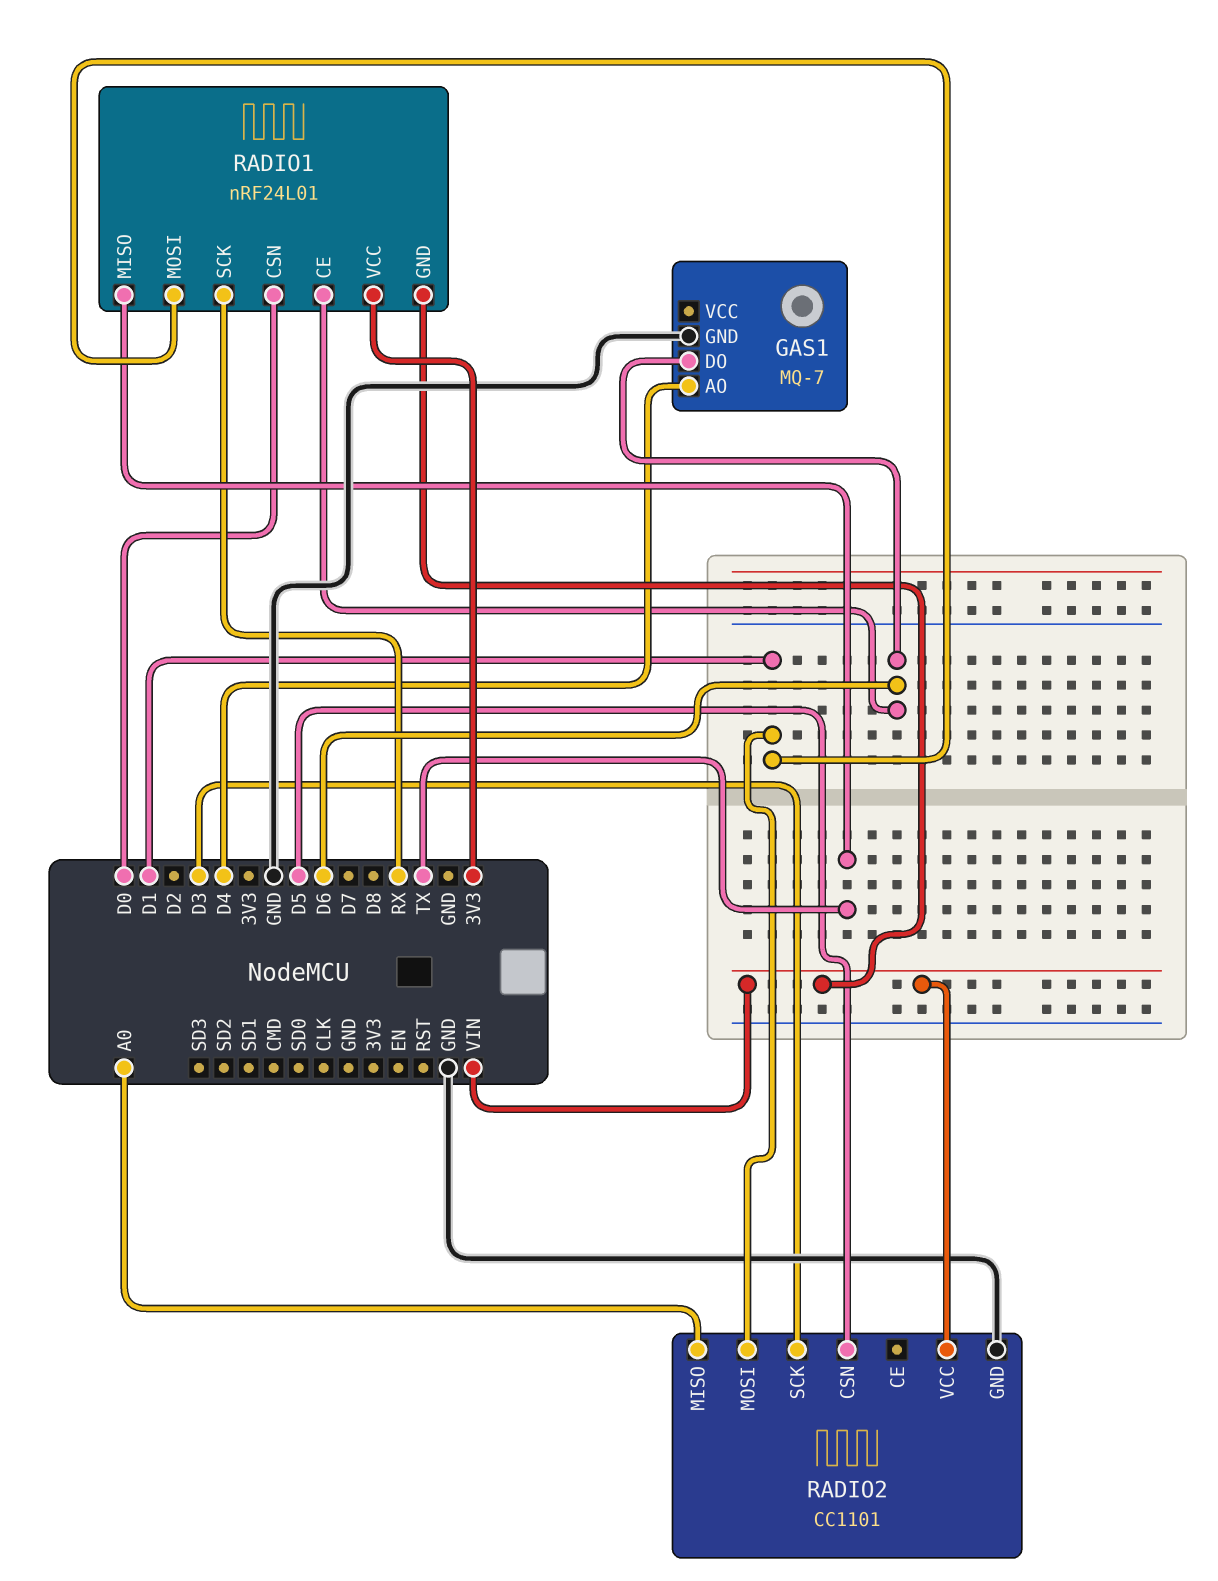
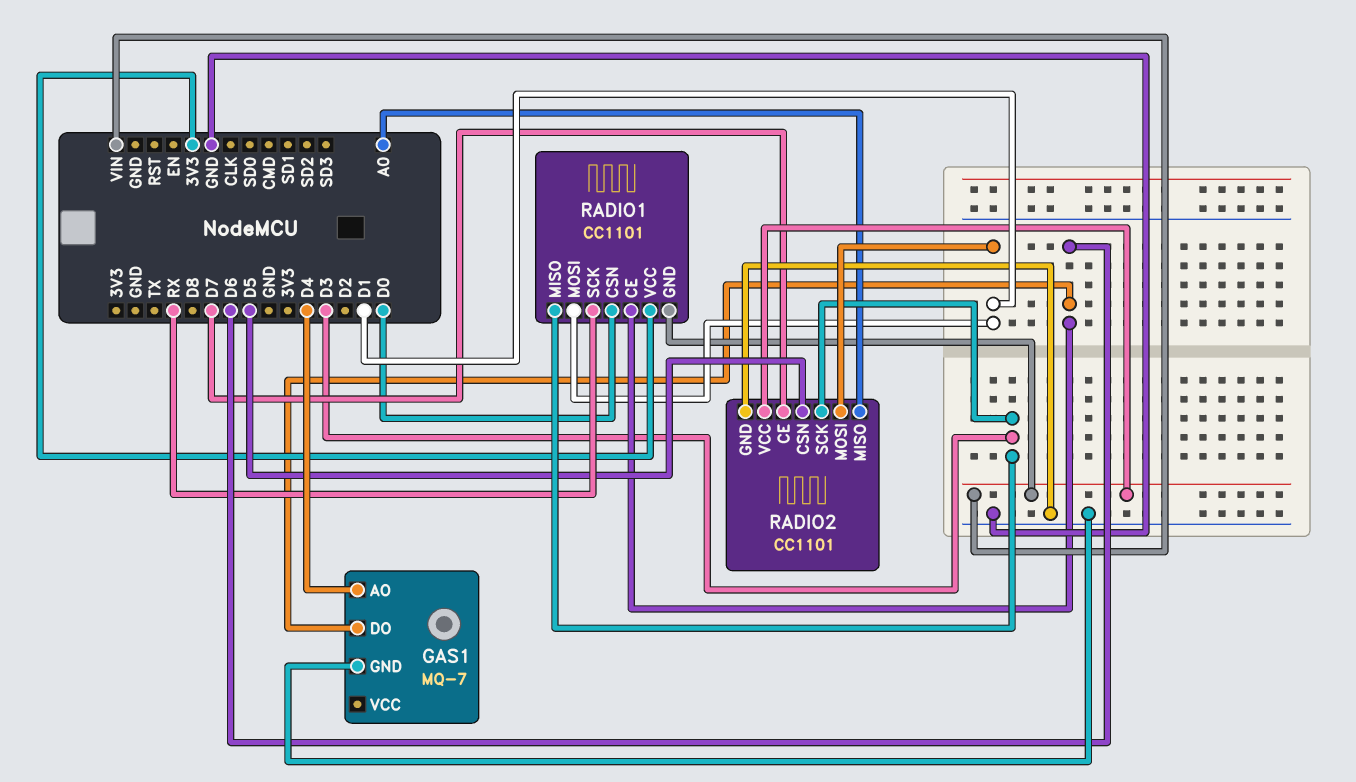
RADIO1: nRF24L01 -> CC1101
RADIO1 pin MISO: TX -> D3
RADIO2 pin CE: none -> D7

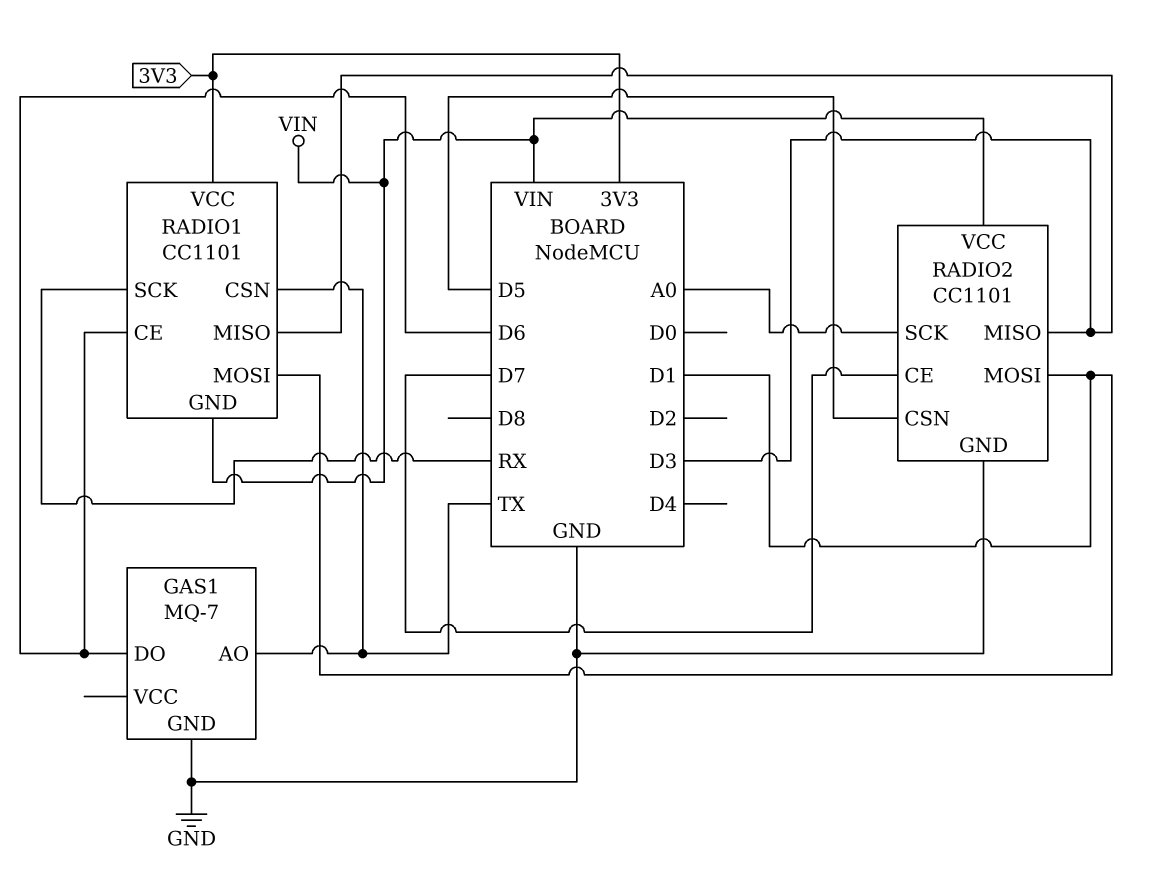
GAS1 pin AO: D4 -> TX
RADIO1 pin CSN: D0 -> TX
RADIO2 pin MISO: A0 -> D3
RADIO2 pin SCK: D3 -> A0

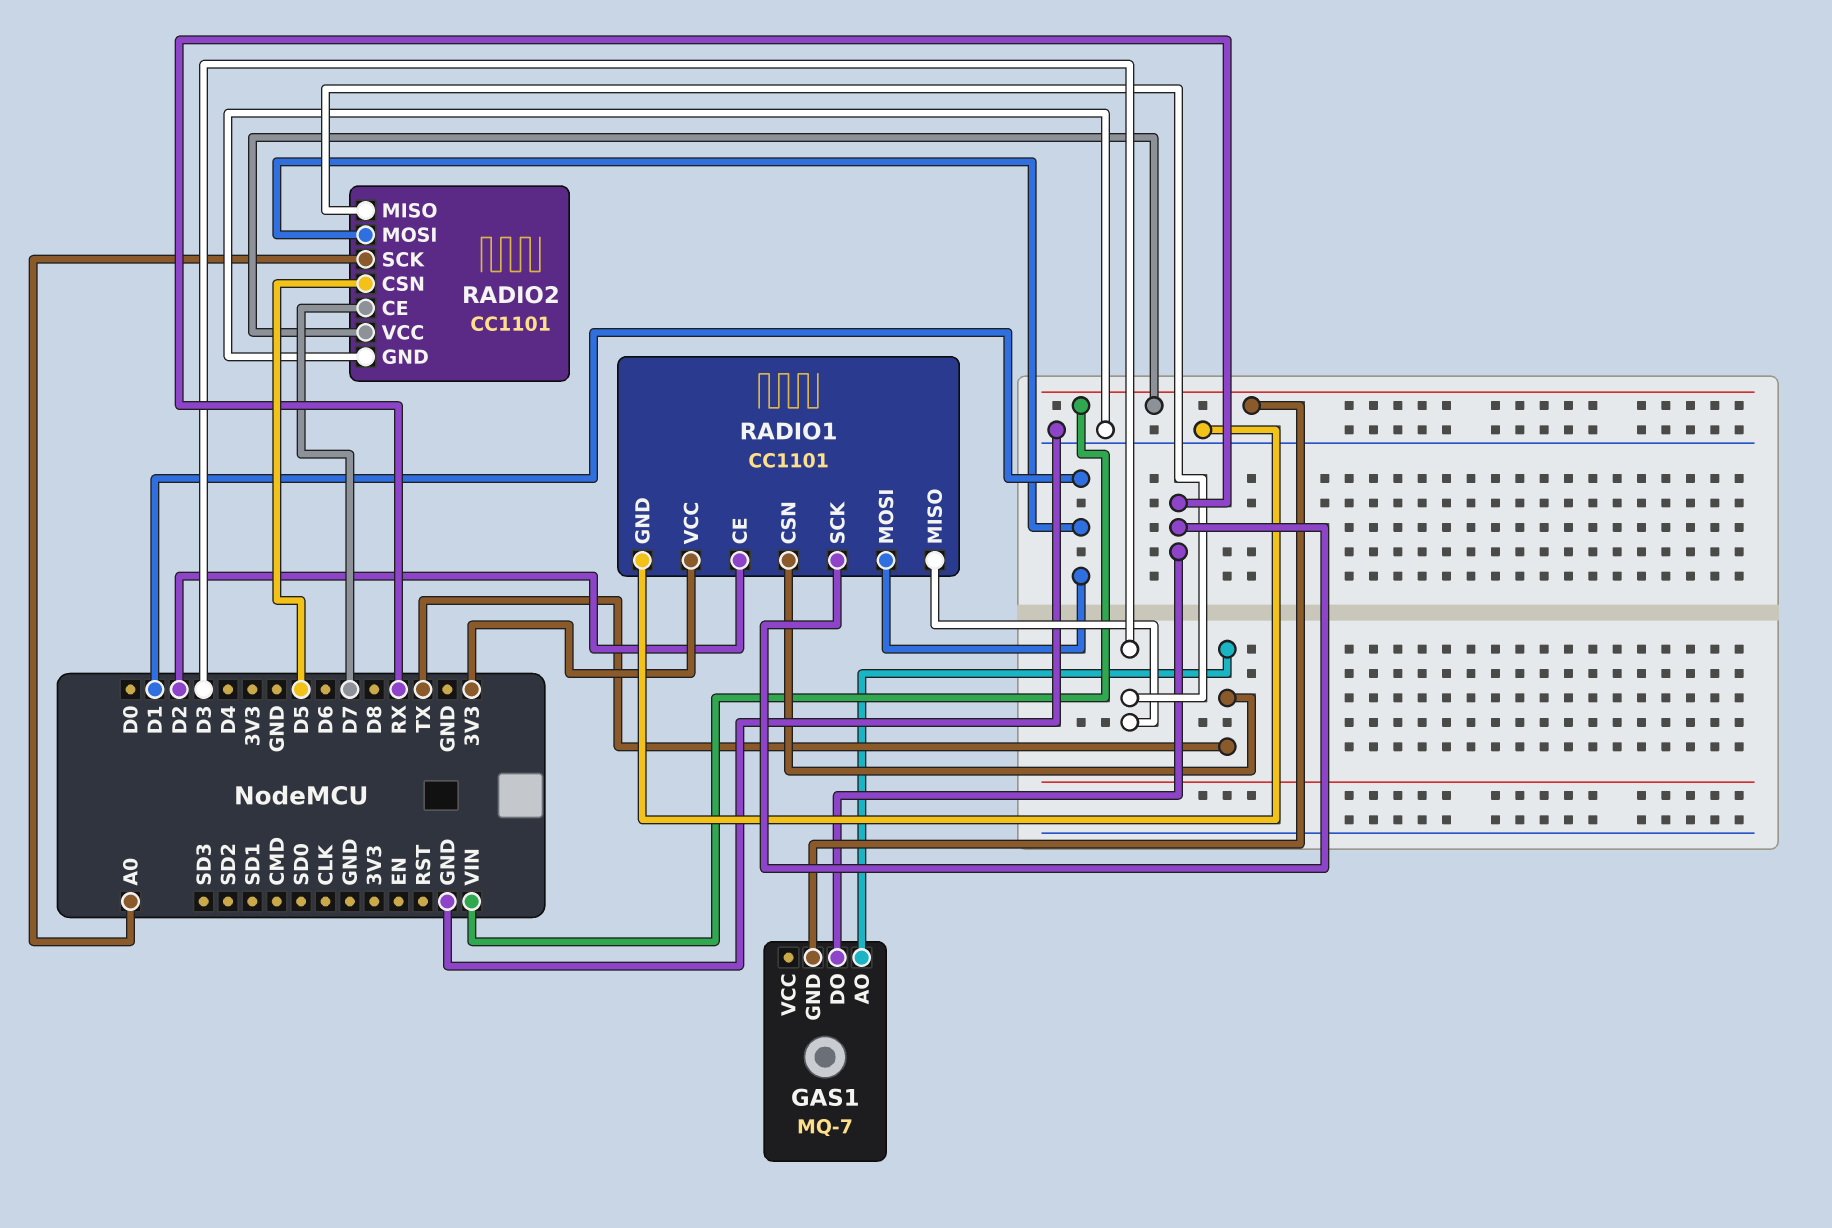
GAS1 pin DO: D6 -> RX
GAS1 pin GND: GND -> VIN
RADIO1 pin CE: D6 -> D2
RADIO1 pin GND: VIN -> GND

